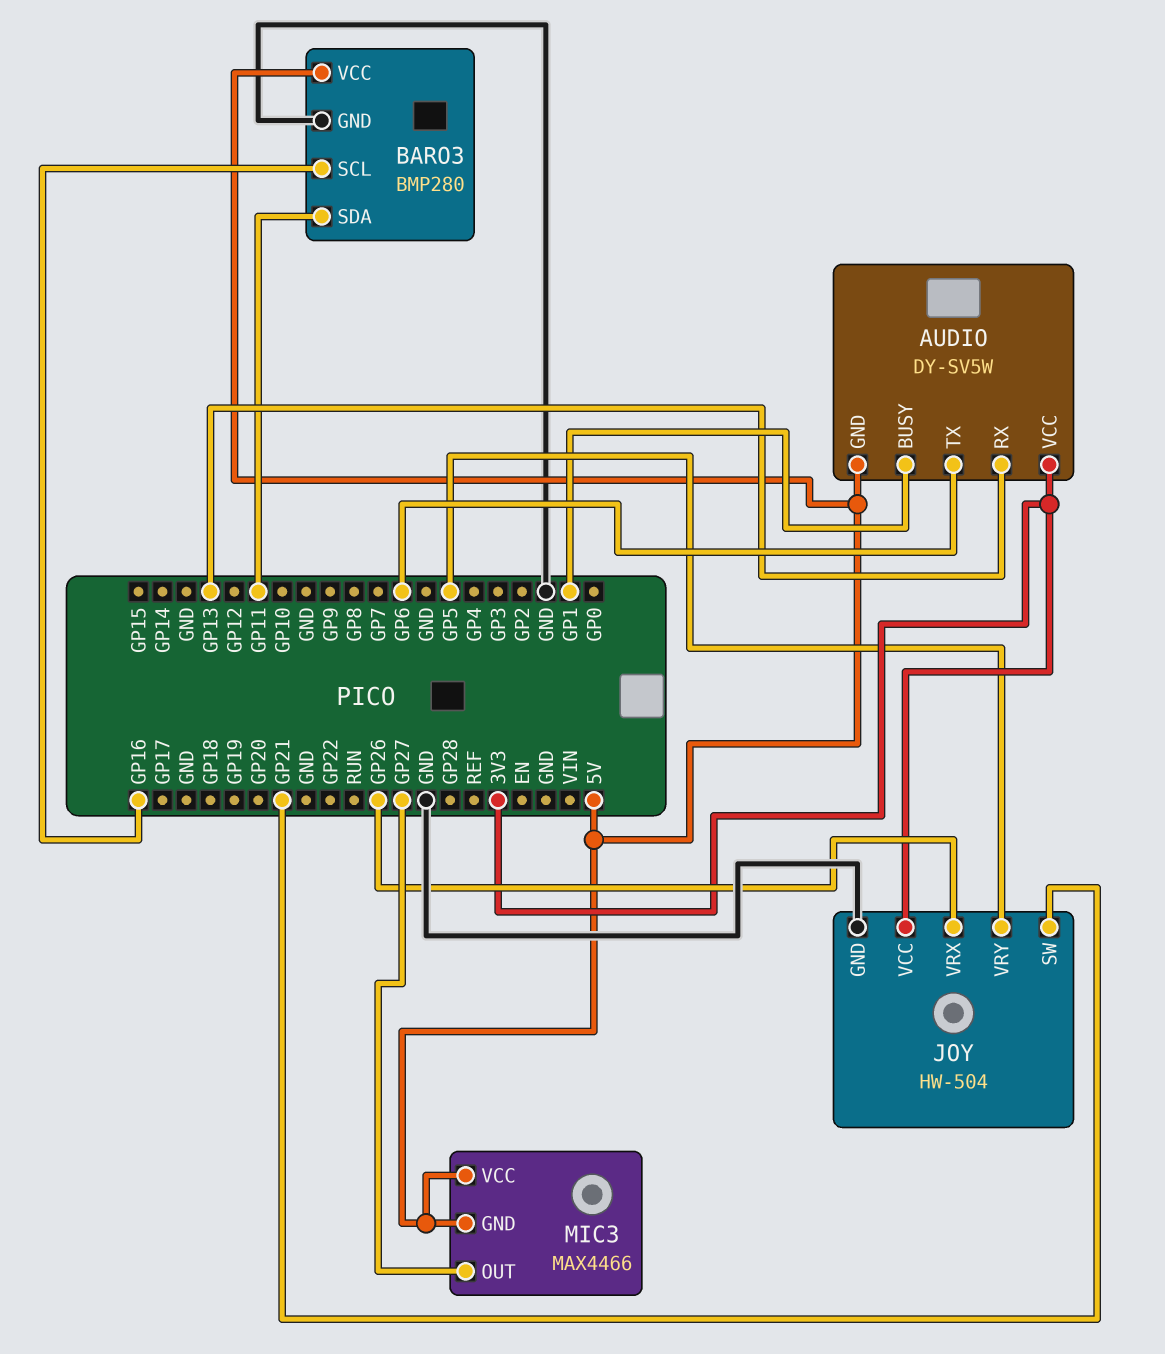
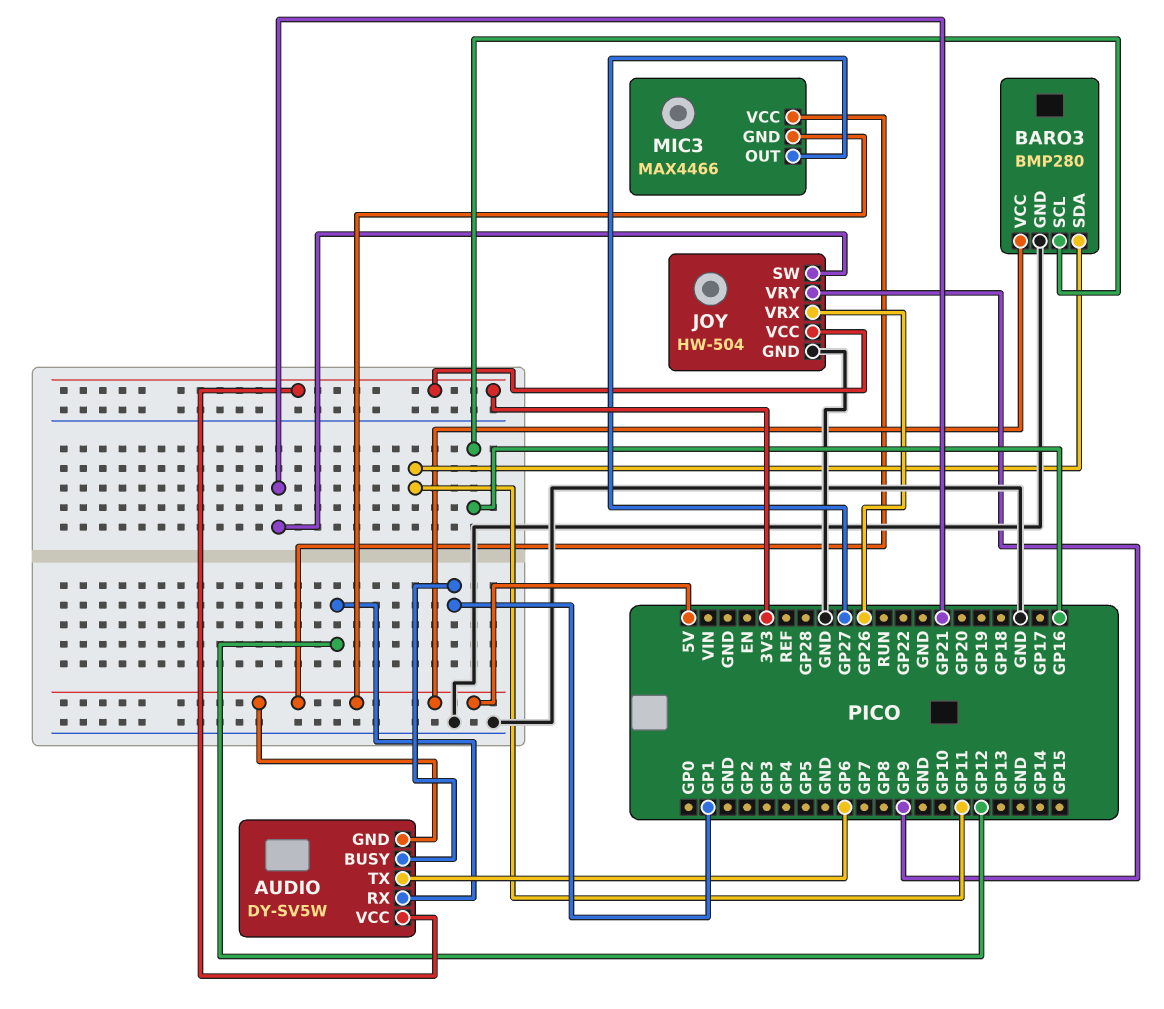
AUDIO pin RX: GP13 -> GP12
JOY pin VRY: GP5 -> GP9

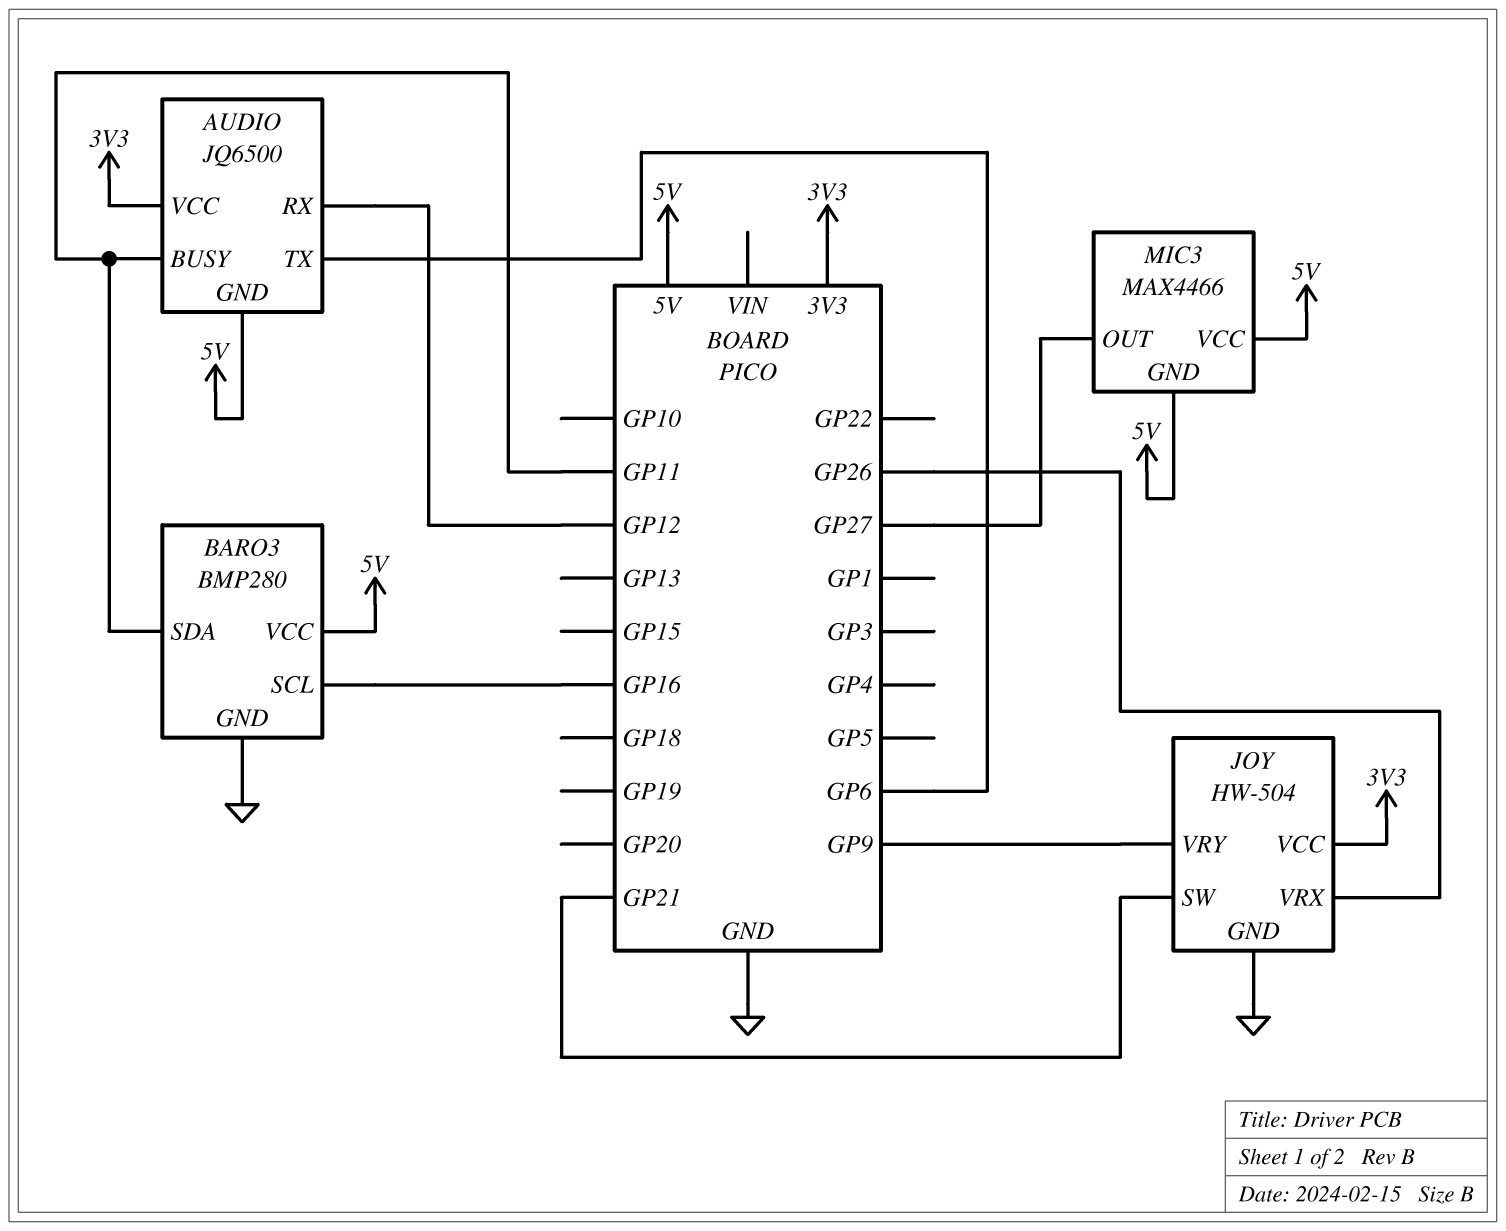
AUDIO: DY-SV5W -> JQ6500
AUDIO pin BUSY: GP1 -> GP11

